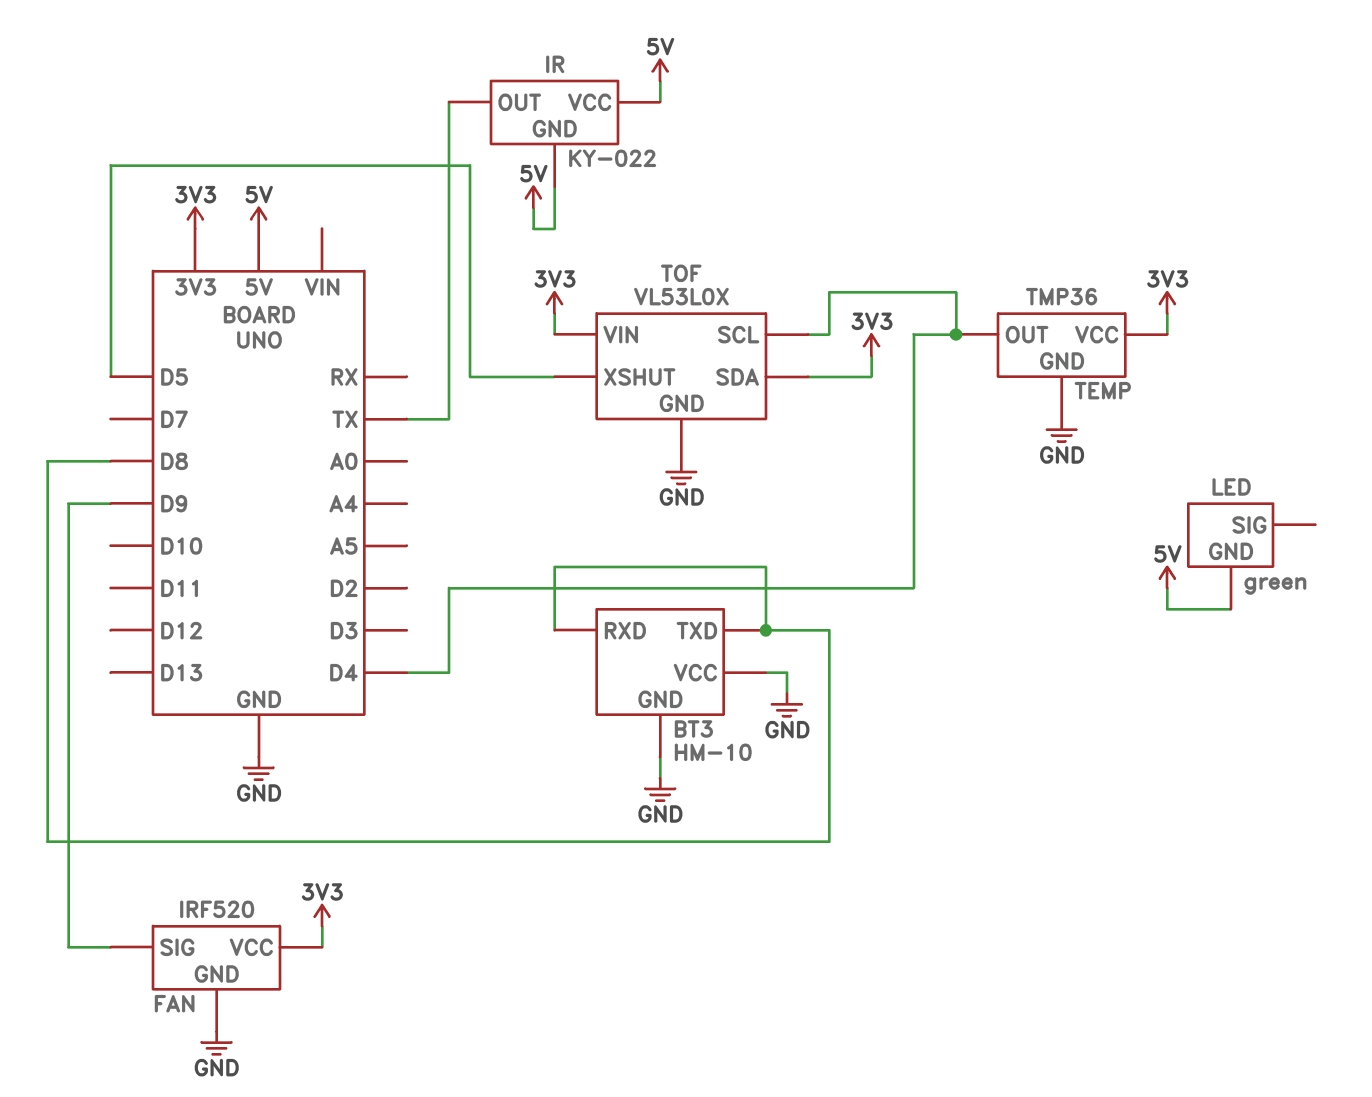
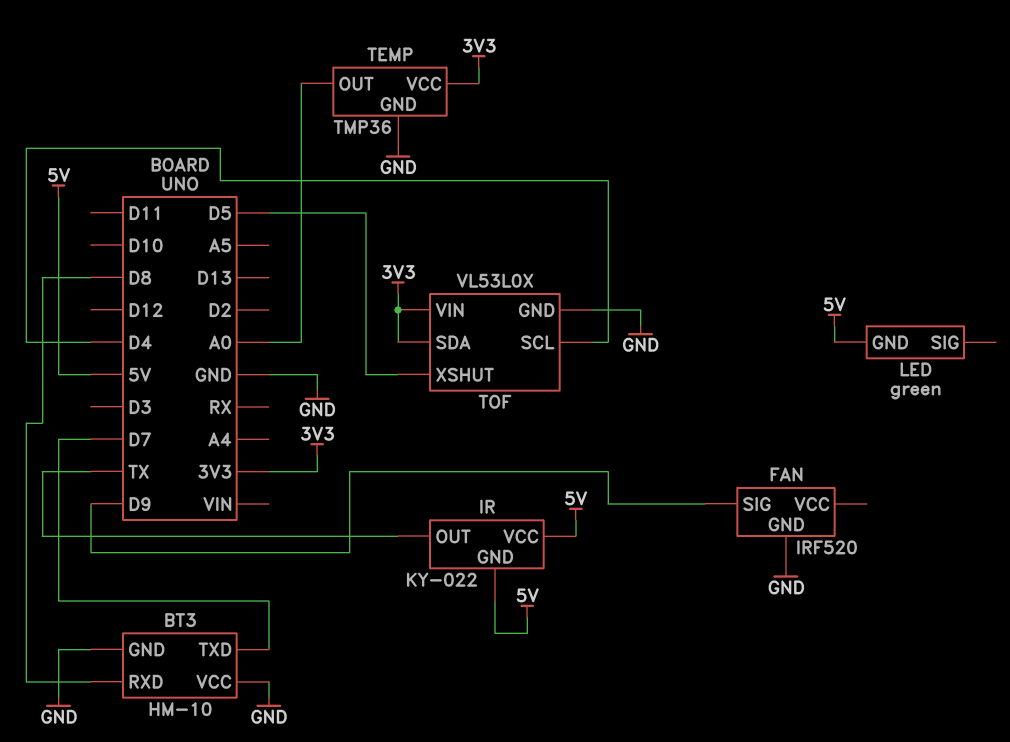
BT3 pin TXD: D8 -> D7
FAN pin VCC: 3V3 -> none
TEMP pin OUT: D4 -> A0

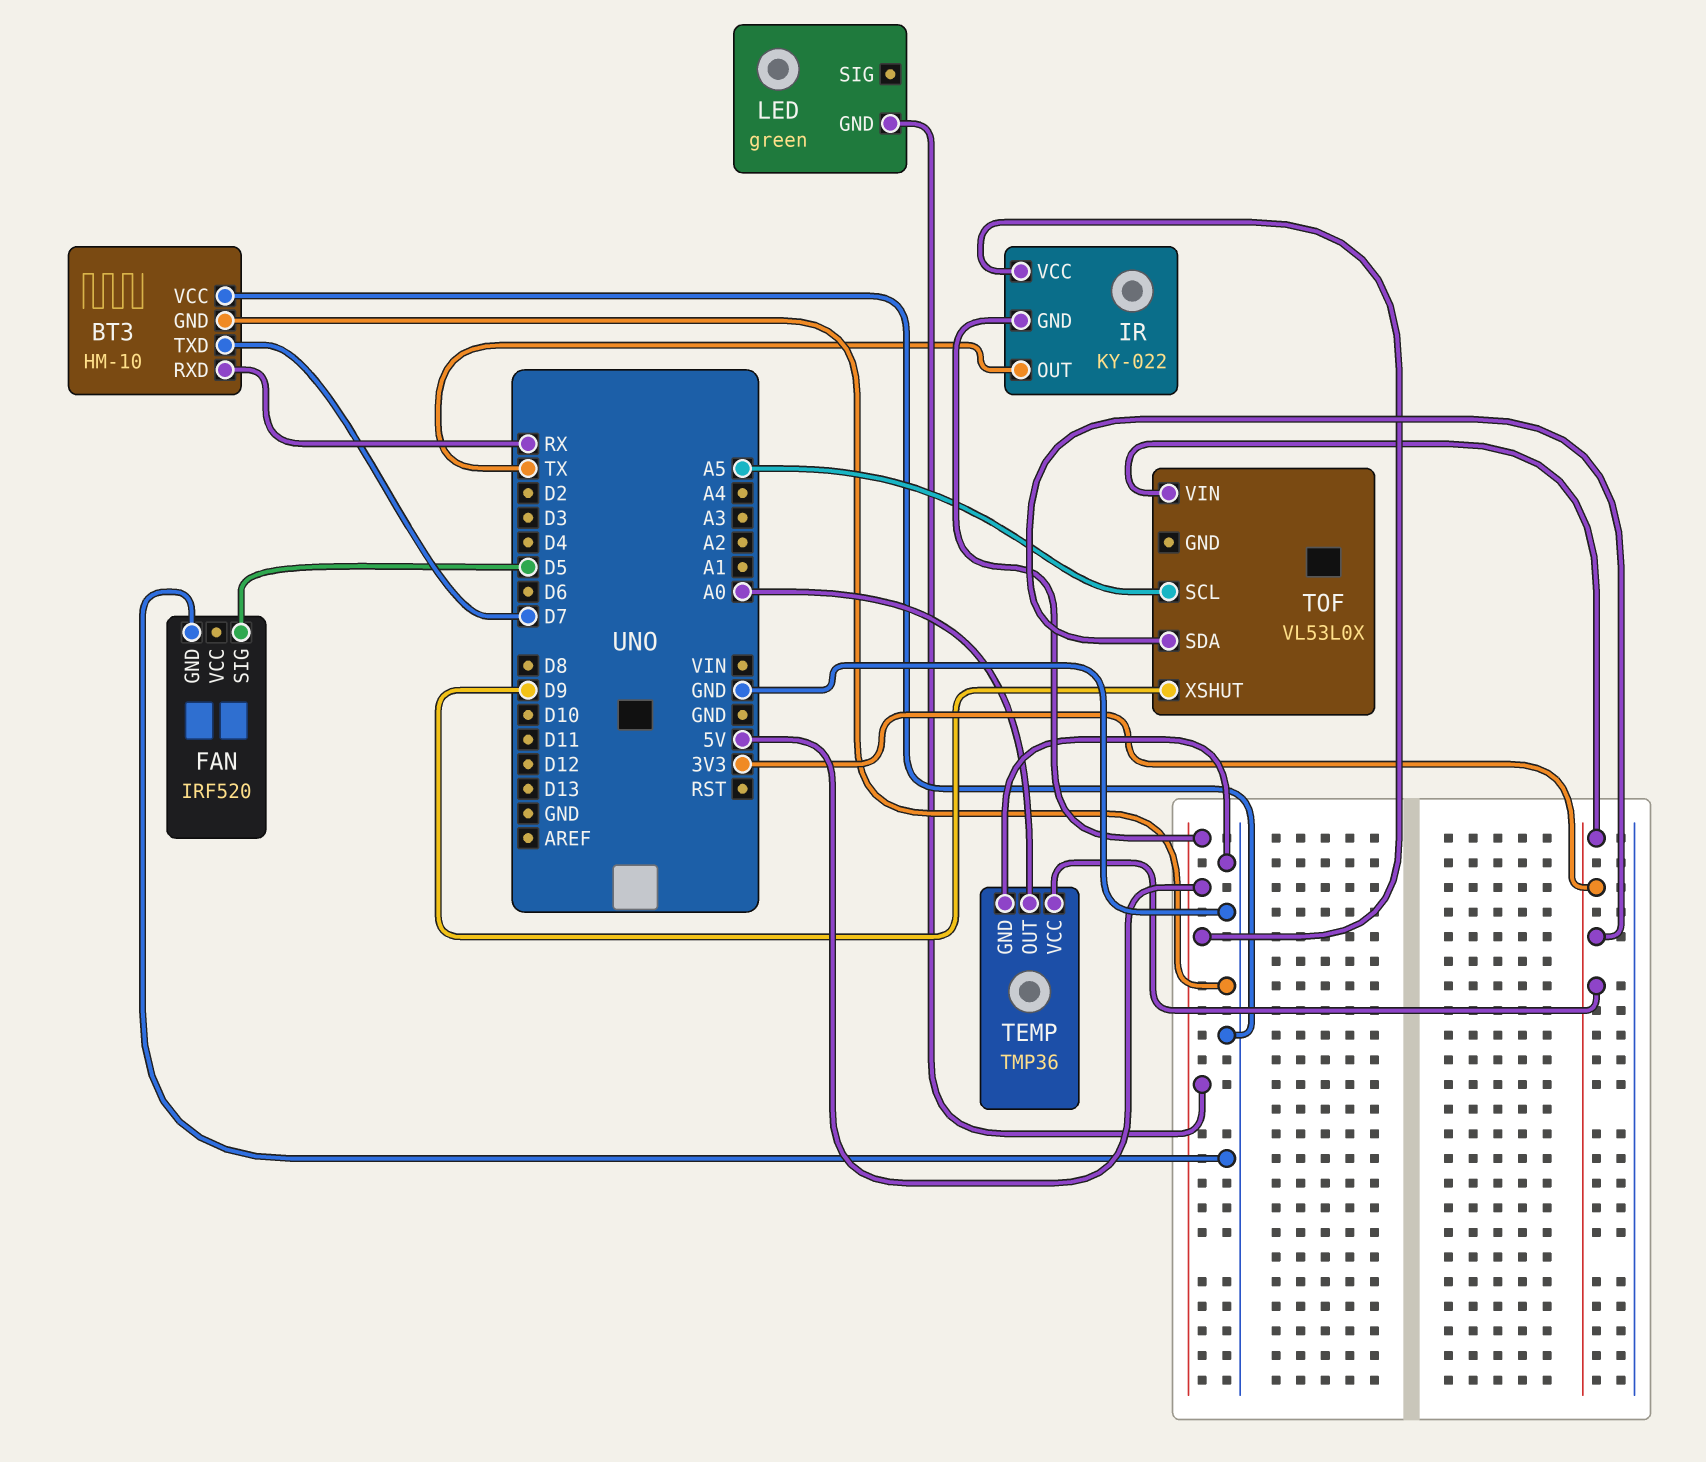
BT3 pin RXD: D8 -> RX
FAN pin SIG: D9 -> D5
TOF pin GND: GND -> none
TOF pin SCL: D4 -> A5
TOF pin XSHUT: D5 -> D9

